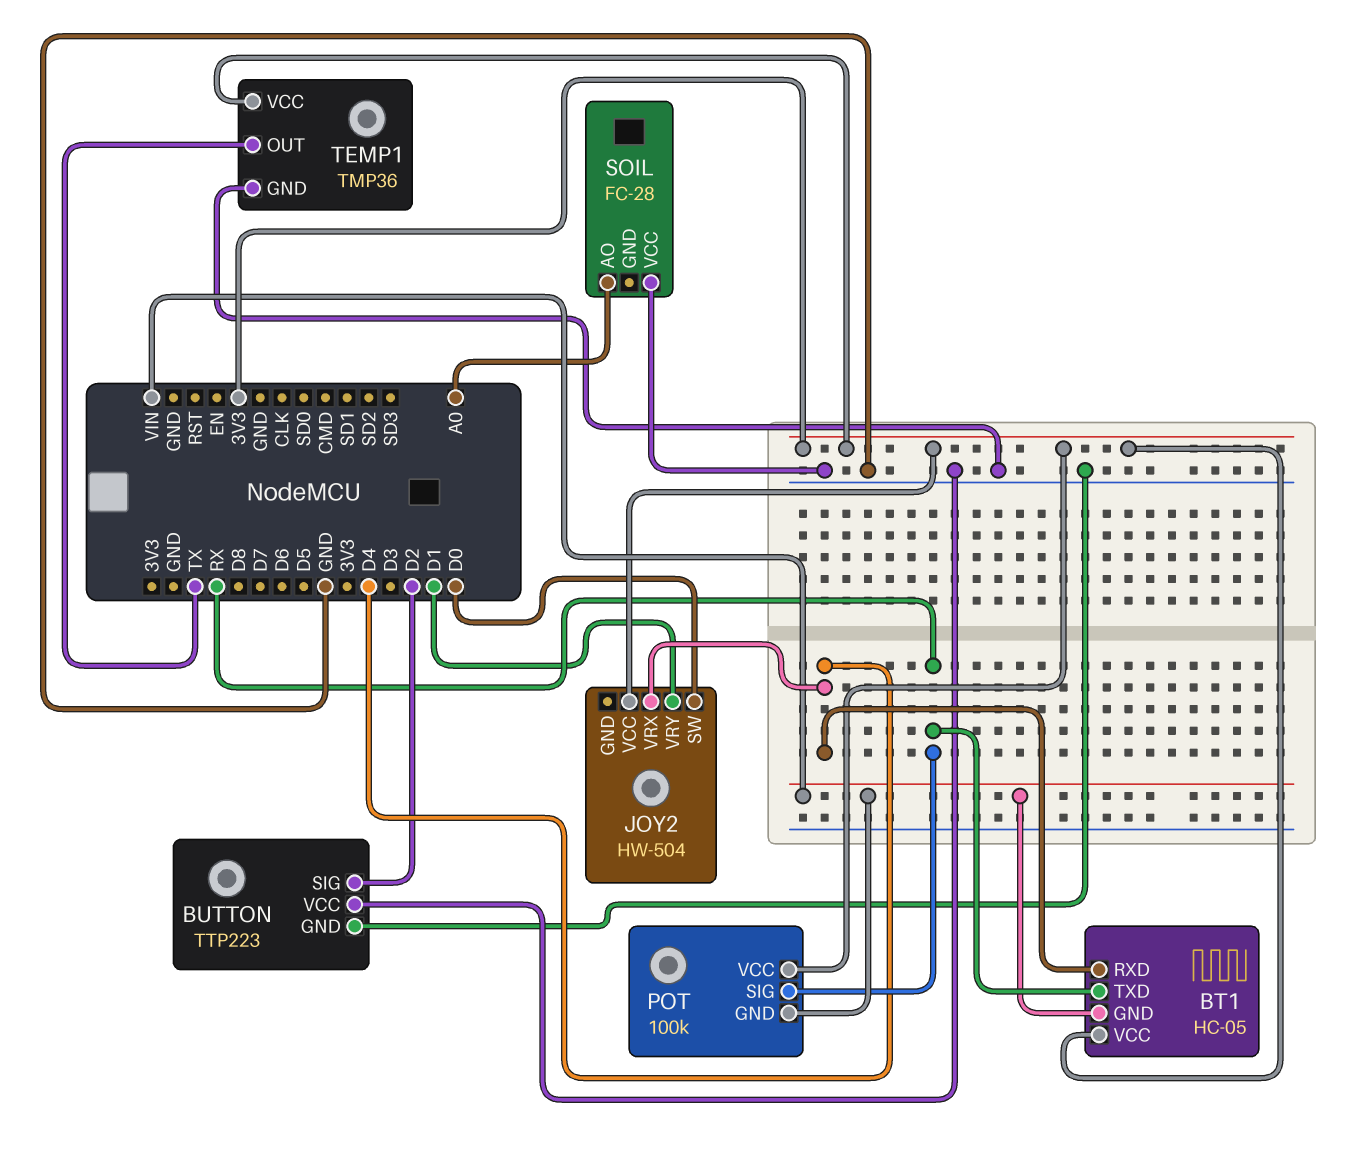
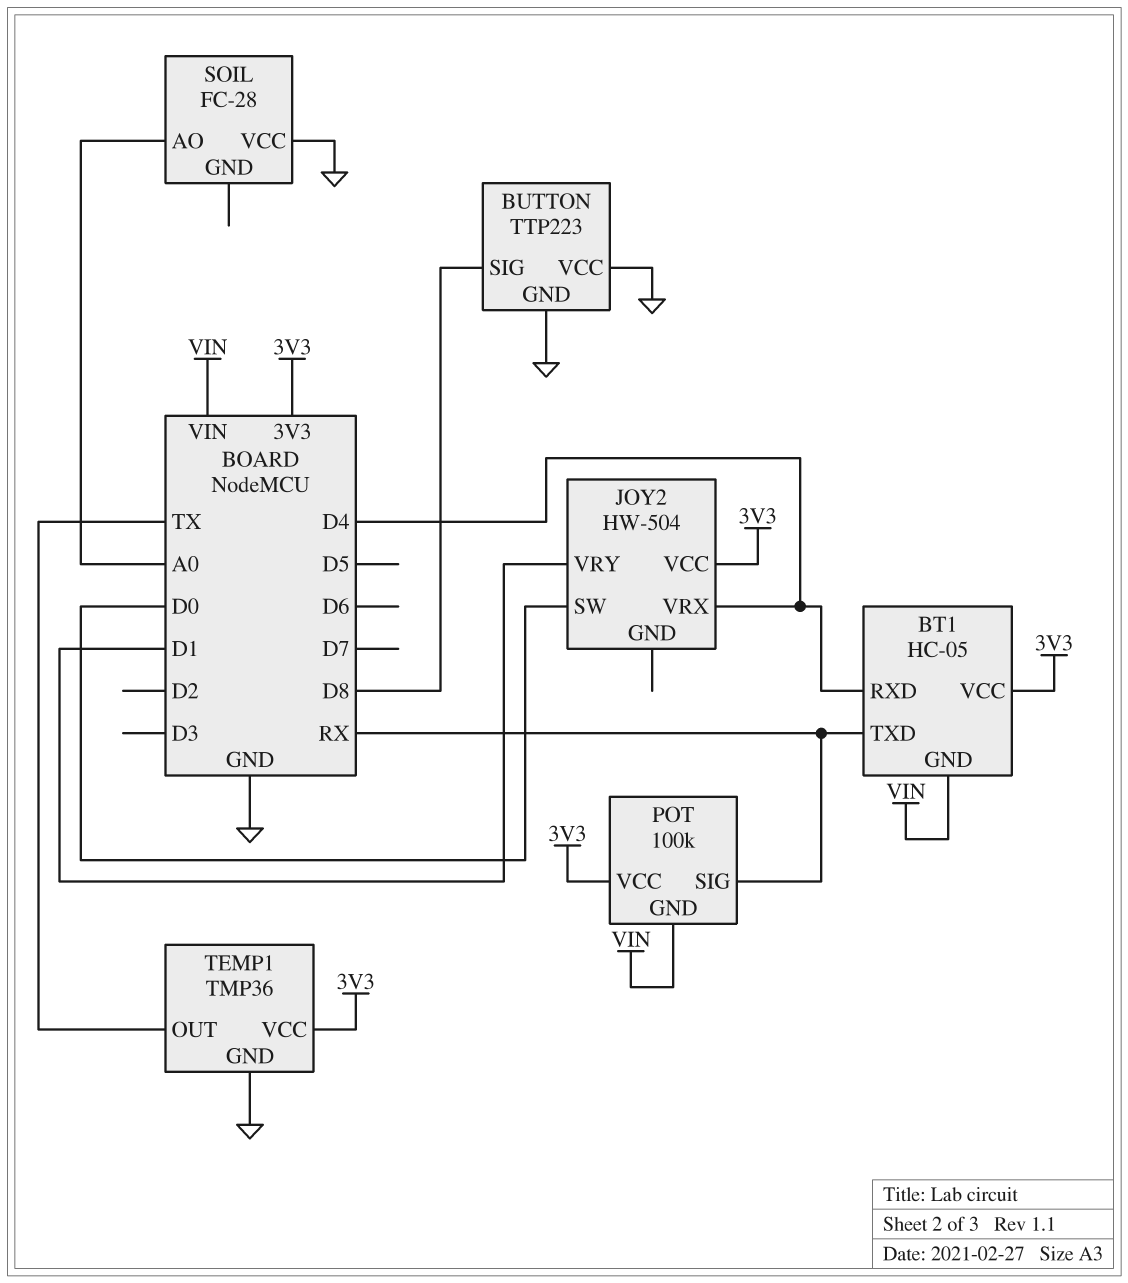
BUTTON pin SIG: D2 -> D8

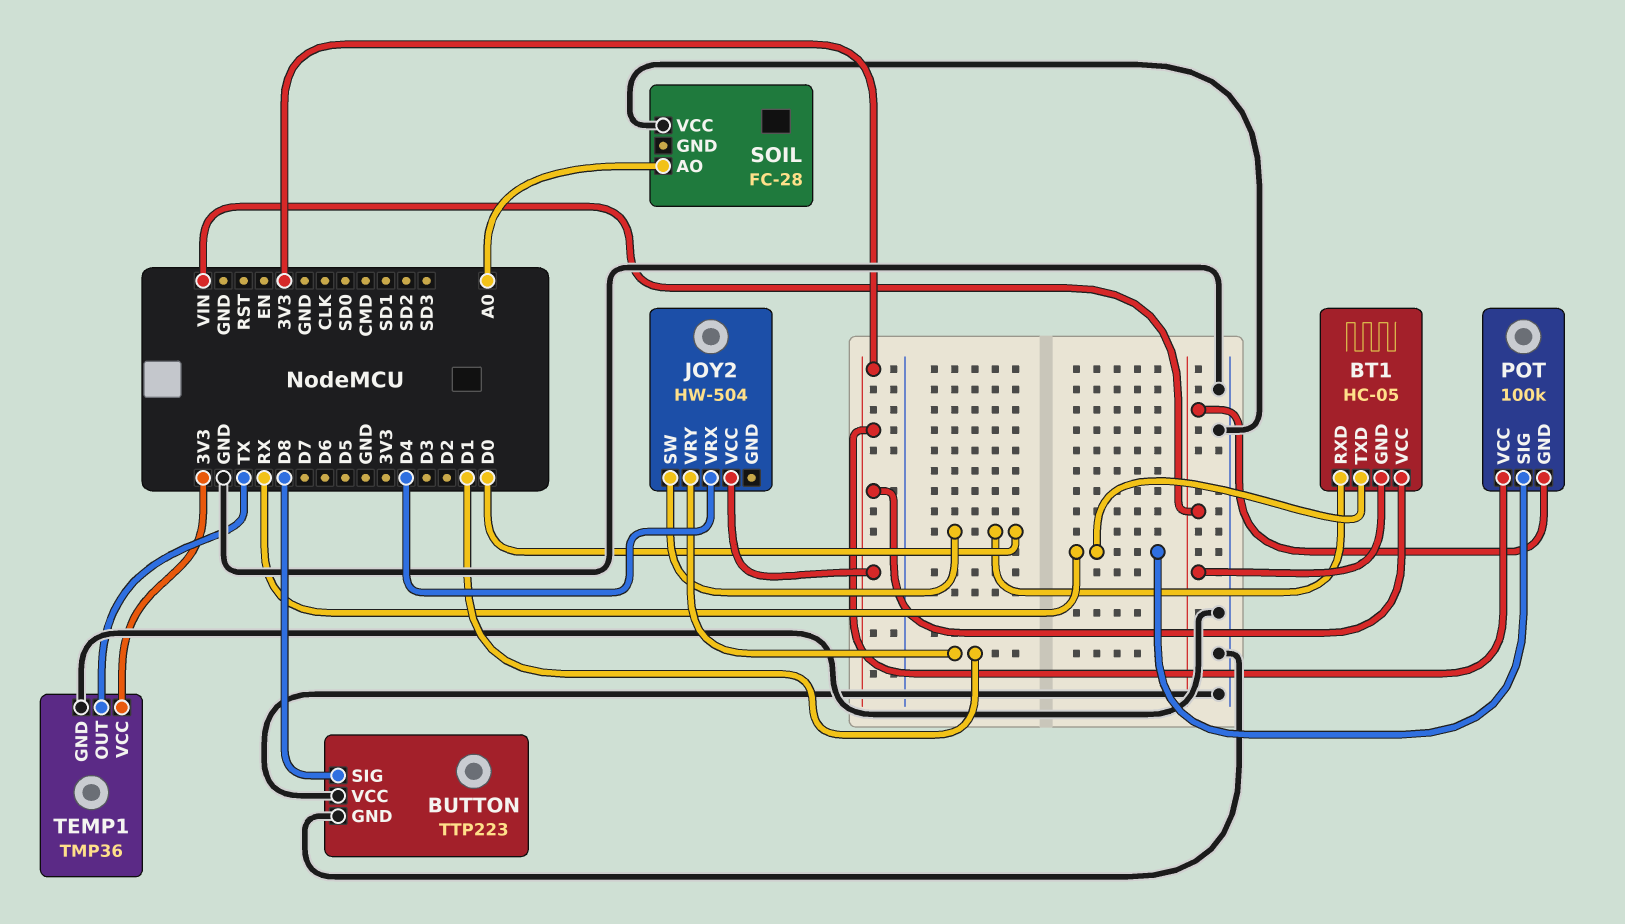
BT1 pin RXD: D4 -> D0

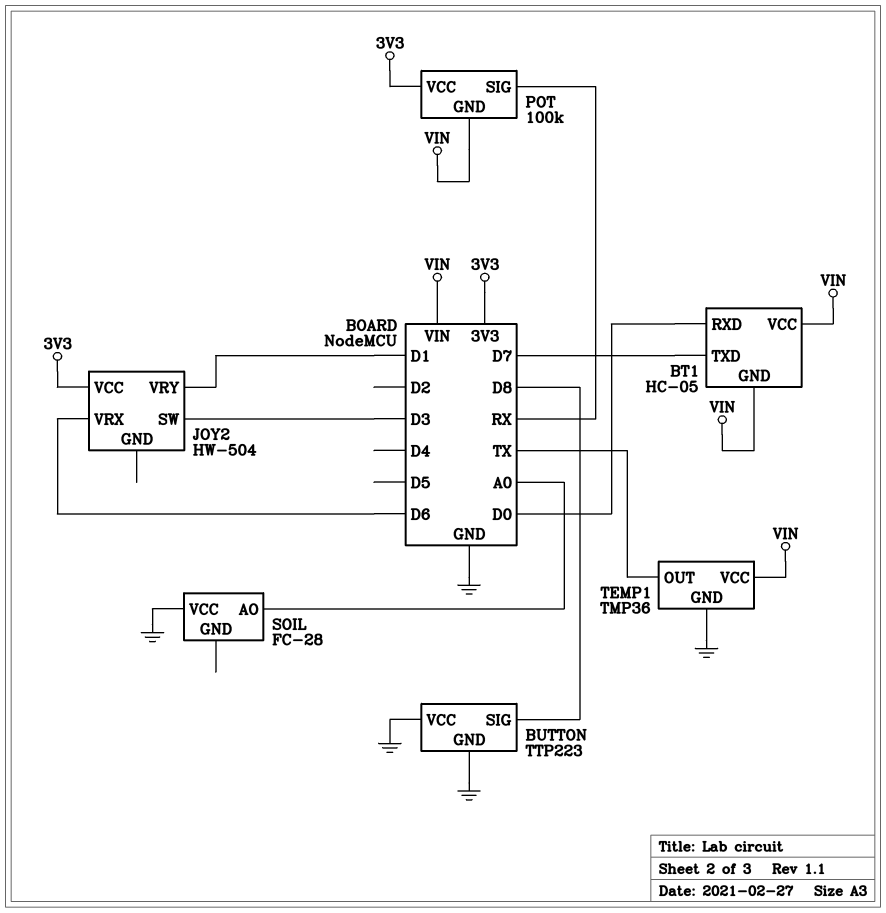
BT1 pin TXD: RX -> D7
BT1 pin VCC: 3V3 -> VIN
JOY2 pin SW: D0 -> D3
JOY2 pin VRX: D4 -> D6
TEMP1 pin VCC: 3V3 -> VIN

